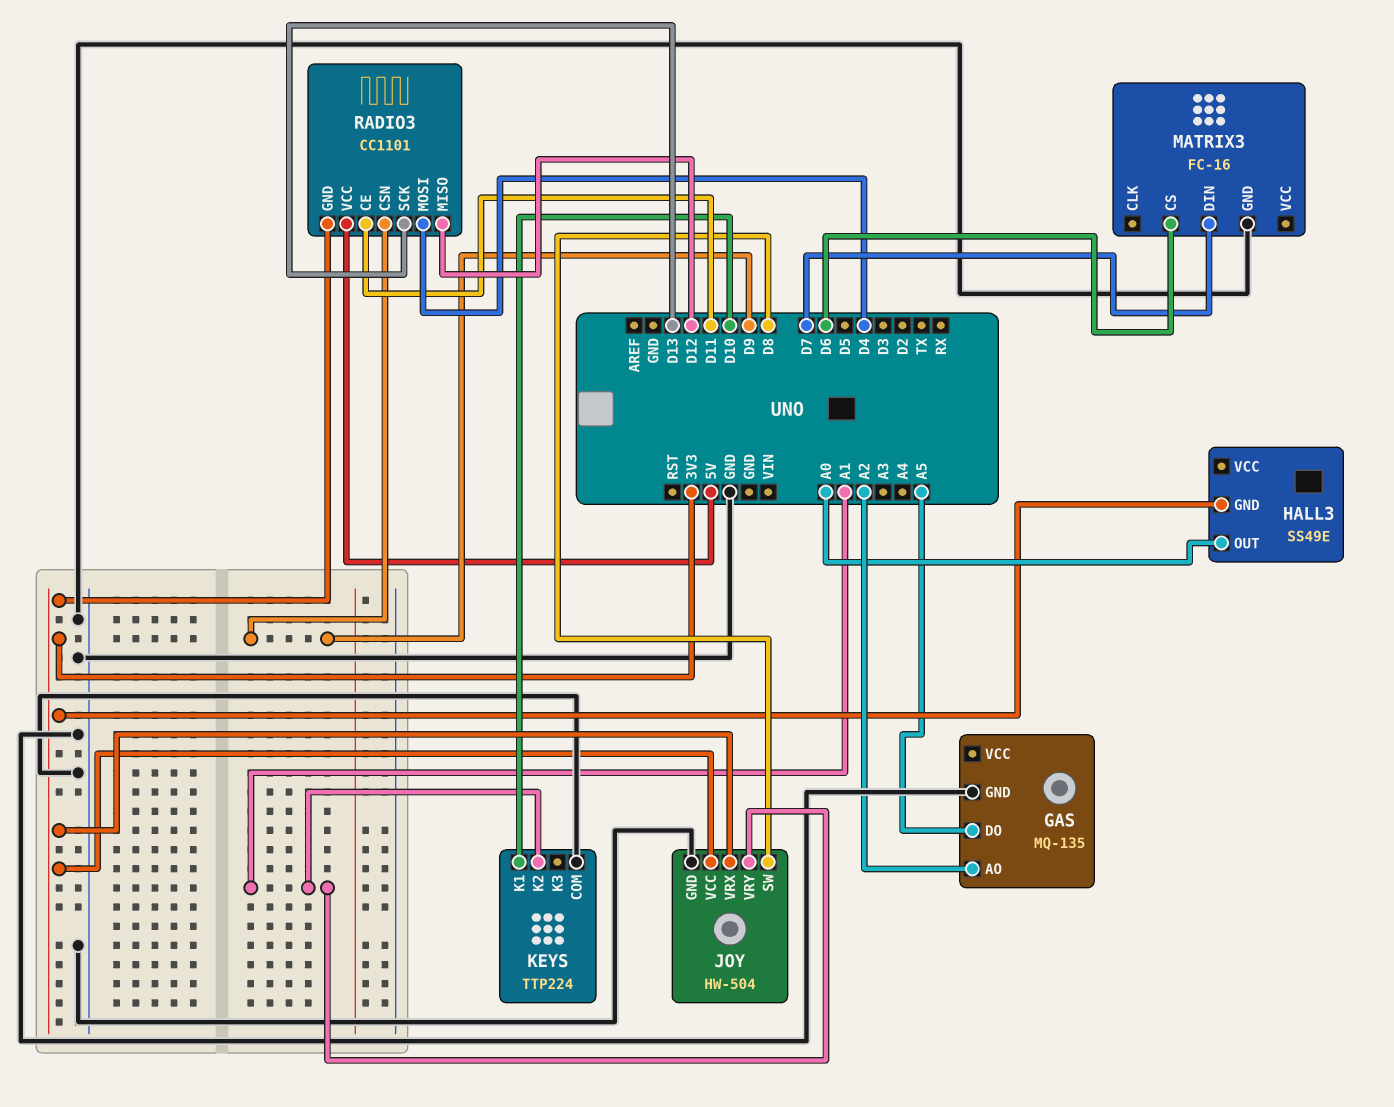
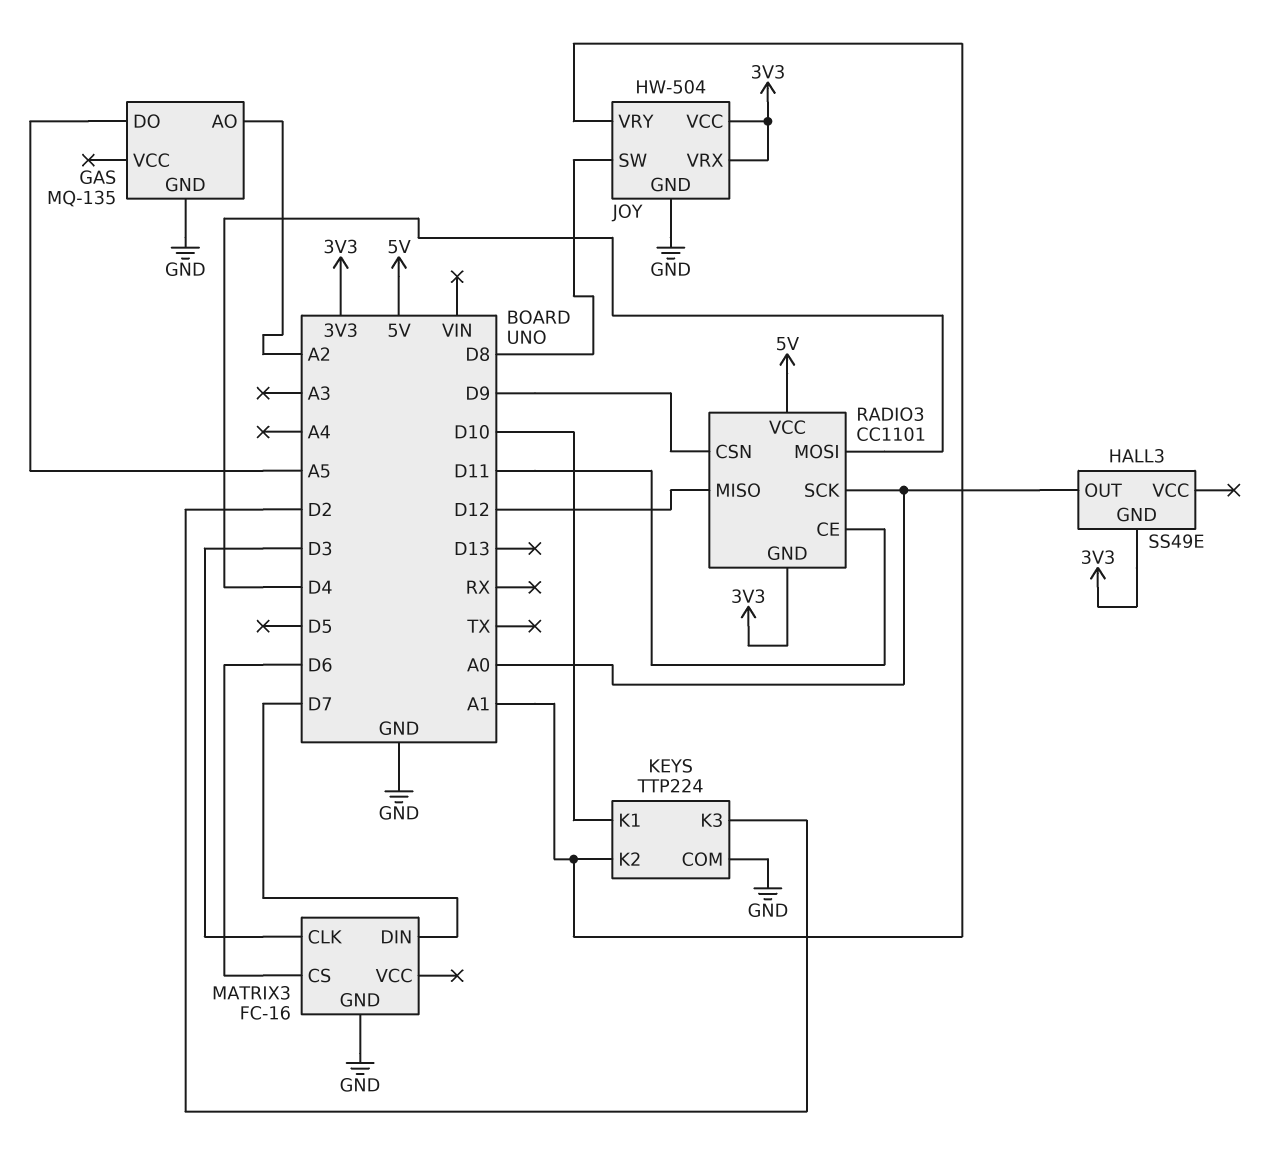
KEYS pin K3: none -> D2
MATRIX3 pin CLK: none -> D3
RADIO3 pin SCK: D13 -> A0

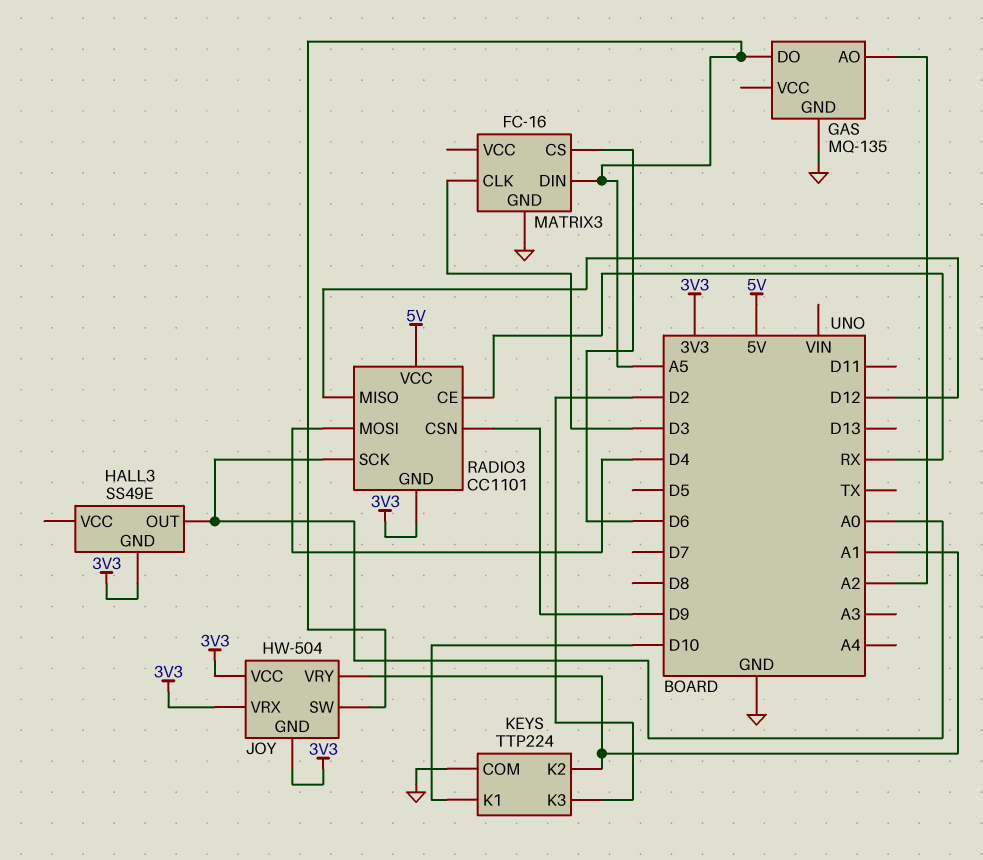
JOY pin GND: GND -> 3V3
JOY pin SW: D8 -> A5
MATRIX3 pin DIN: D7 -> A5
RADIO3 pin CE: D11 -> RX

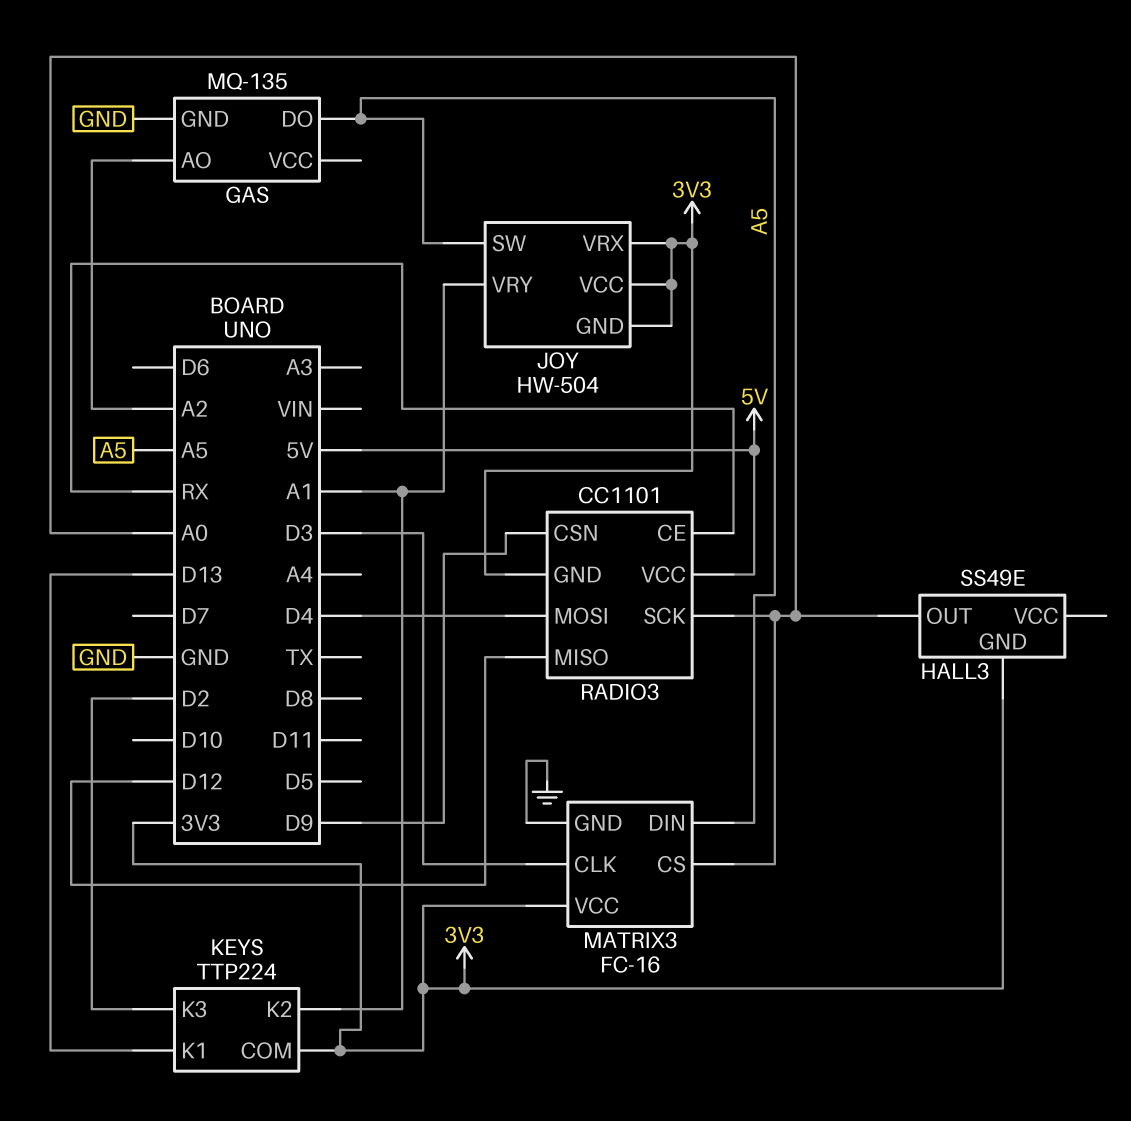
KEYS pin COM: GND -> 3V3
KEYS pin K1: D10 -> D13
MATRIX3 pin CS: D6 -> A0
MATRIX3 pin VCC: none -> 3V3

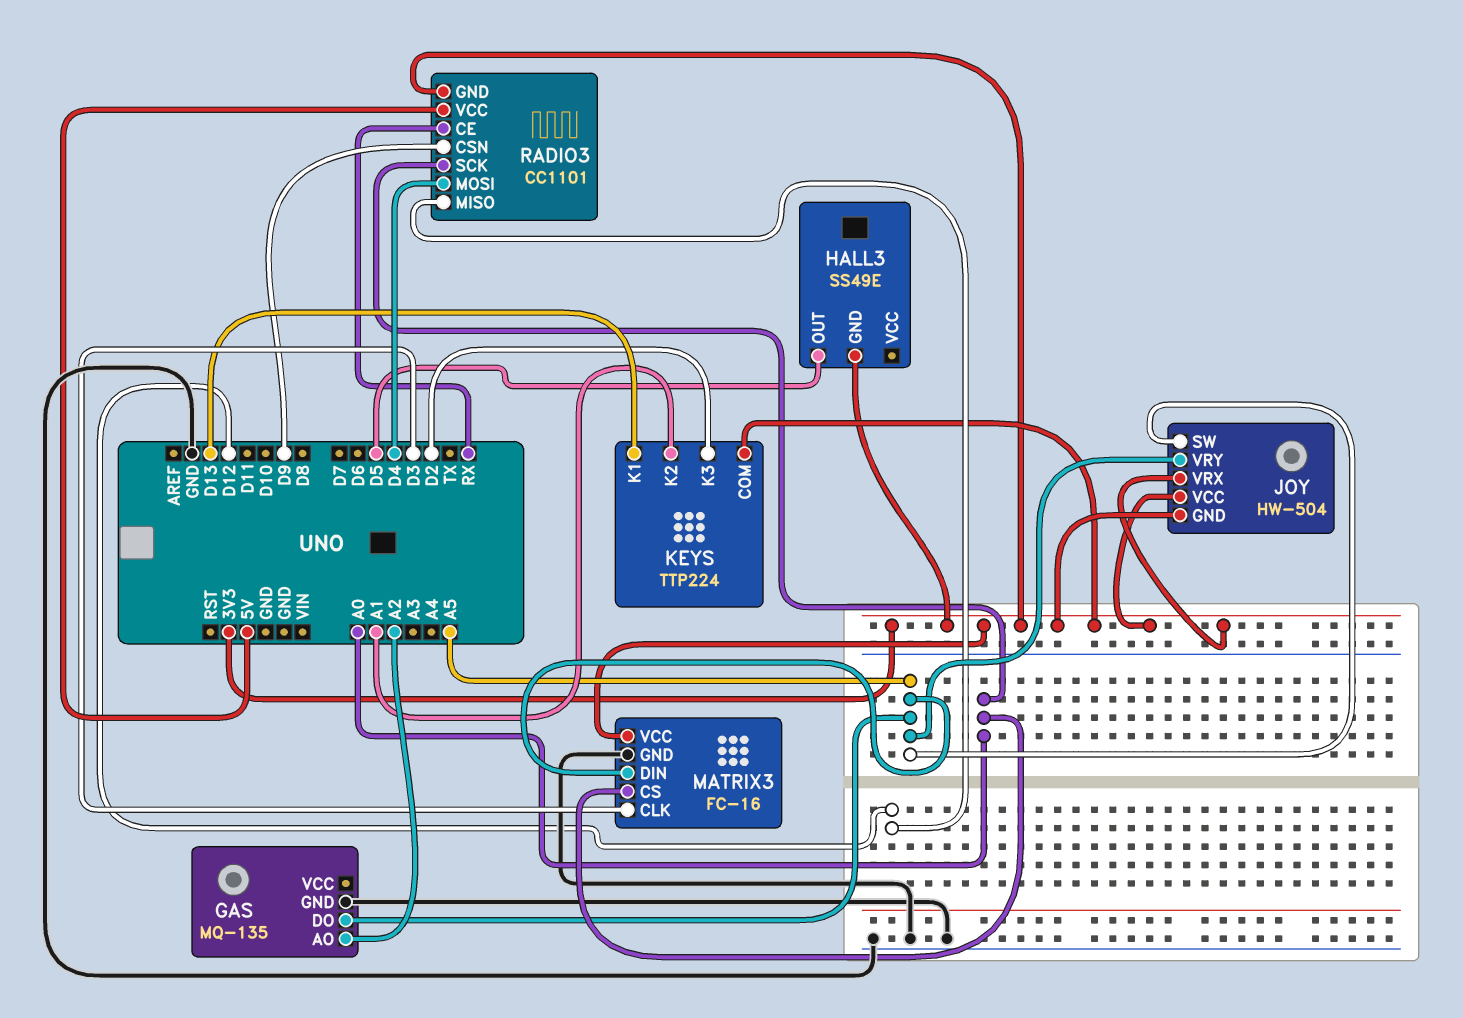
HALL3 pin OUT: A0 -> D5
JOY pin VRY: A1 -> A5

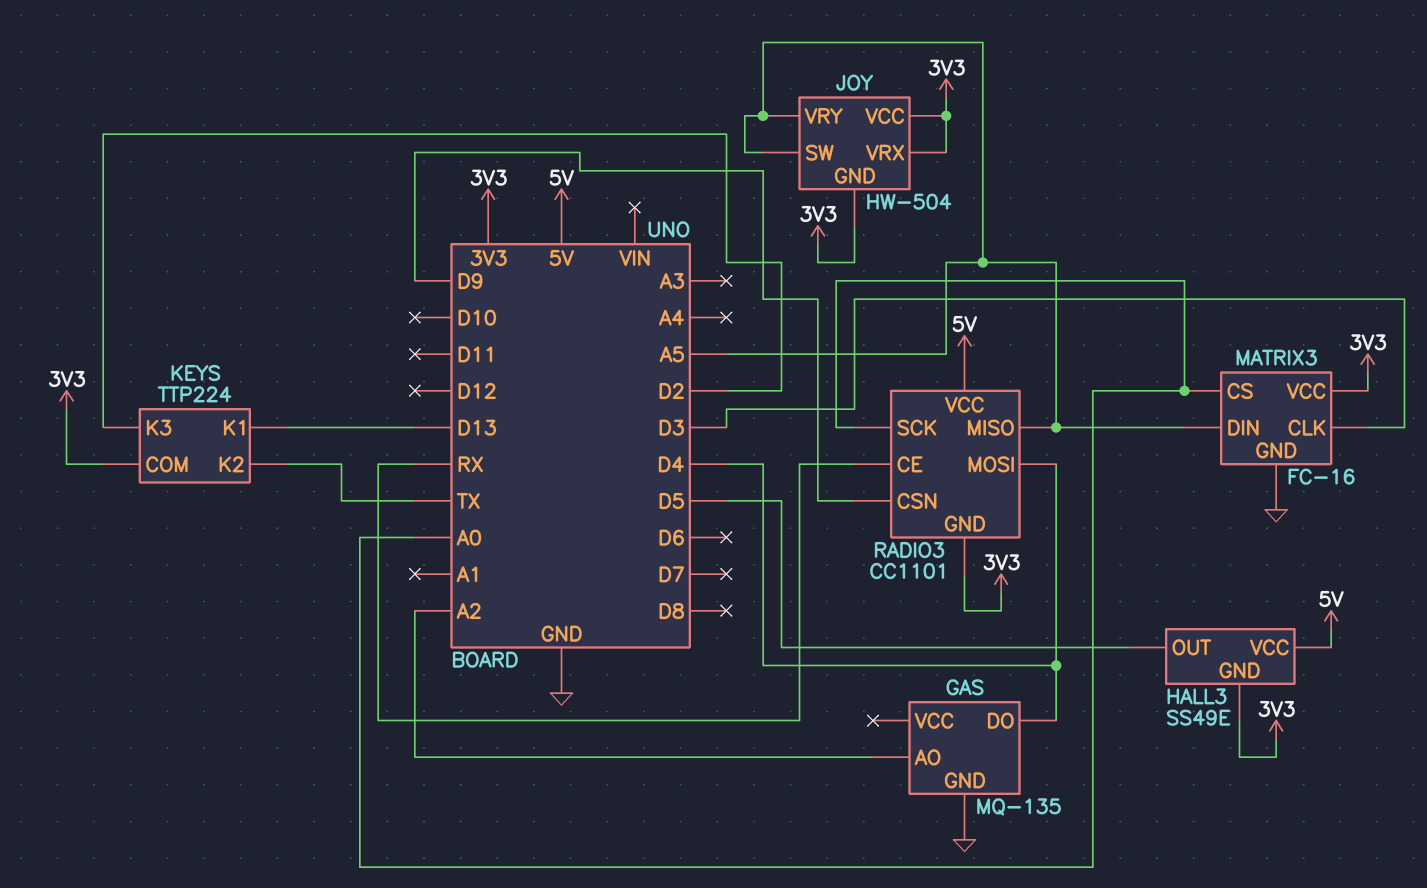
GAS pin DO: A5 -> D4
HALL3 pin VCC: none -> 5V
KEYS pin K2: A1 -> TX
RADIO3 pin MISO: D12 -> A5

